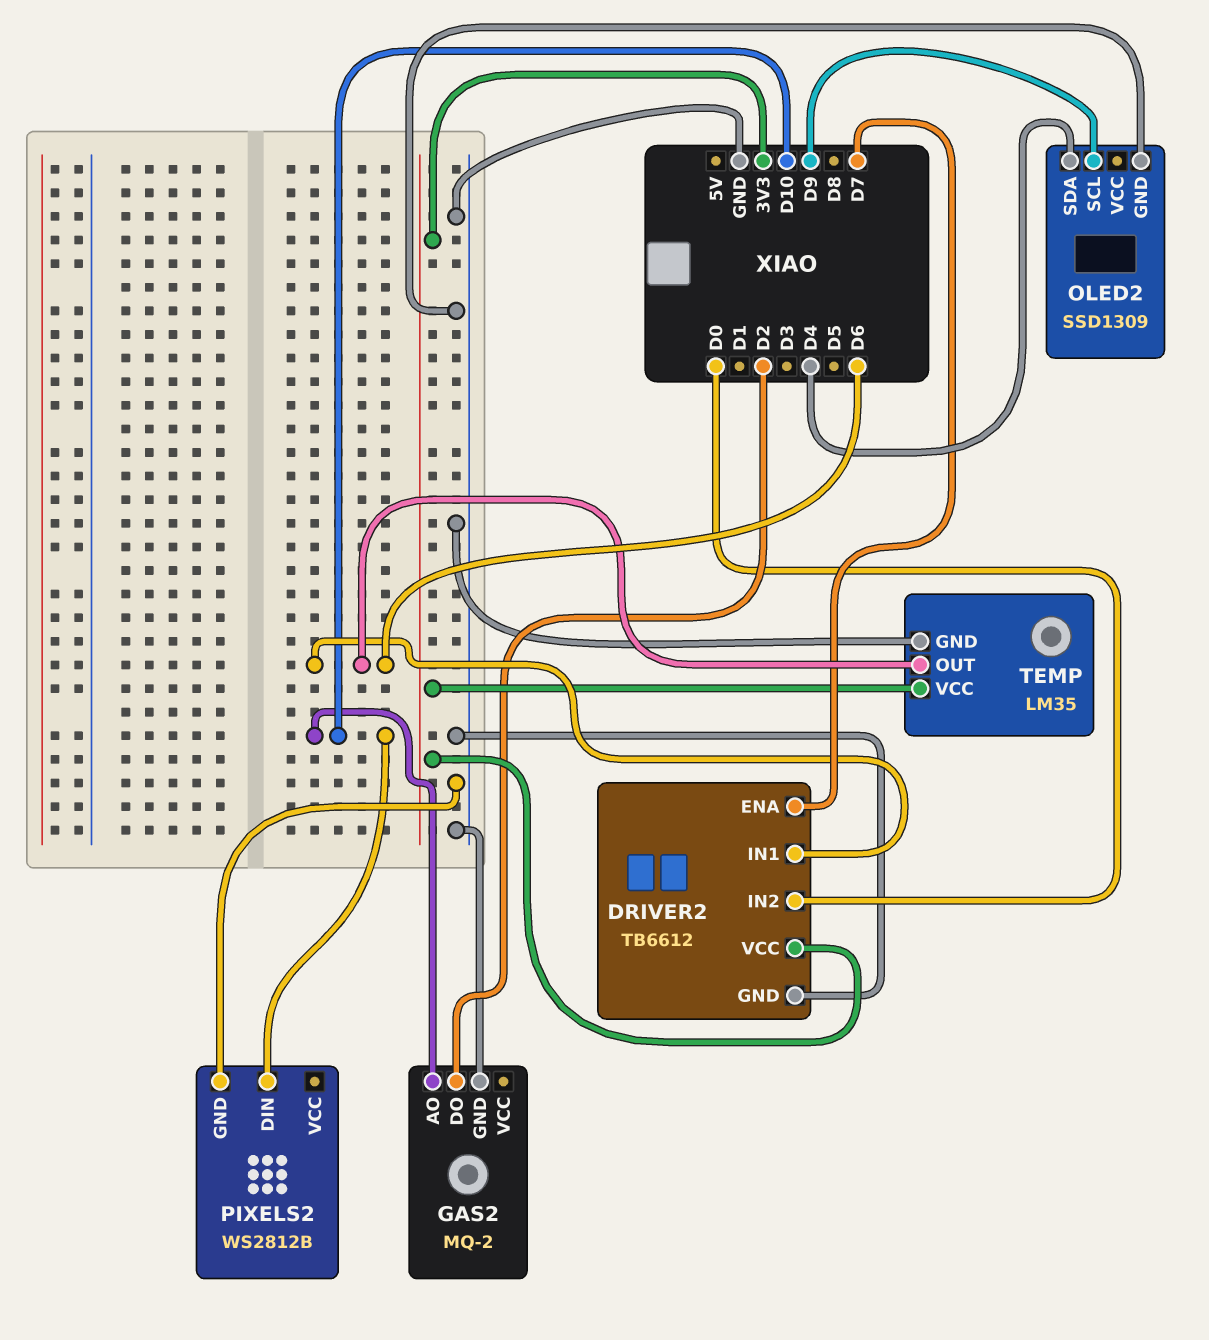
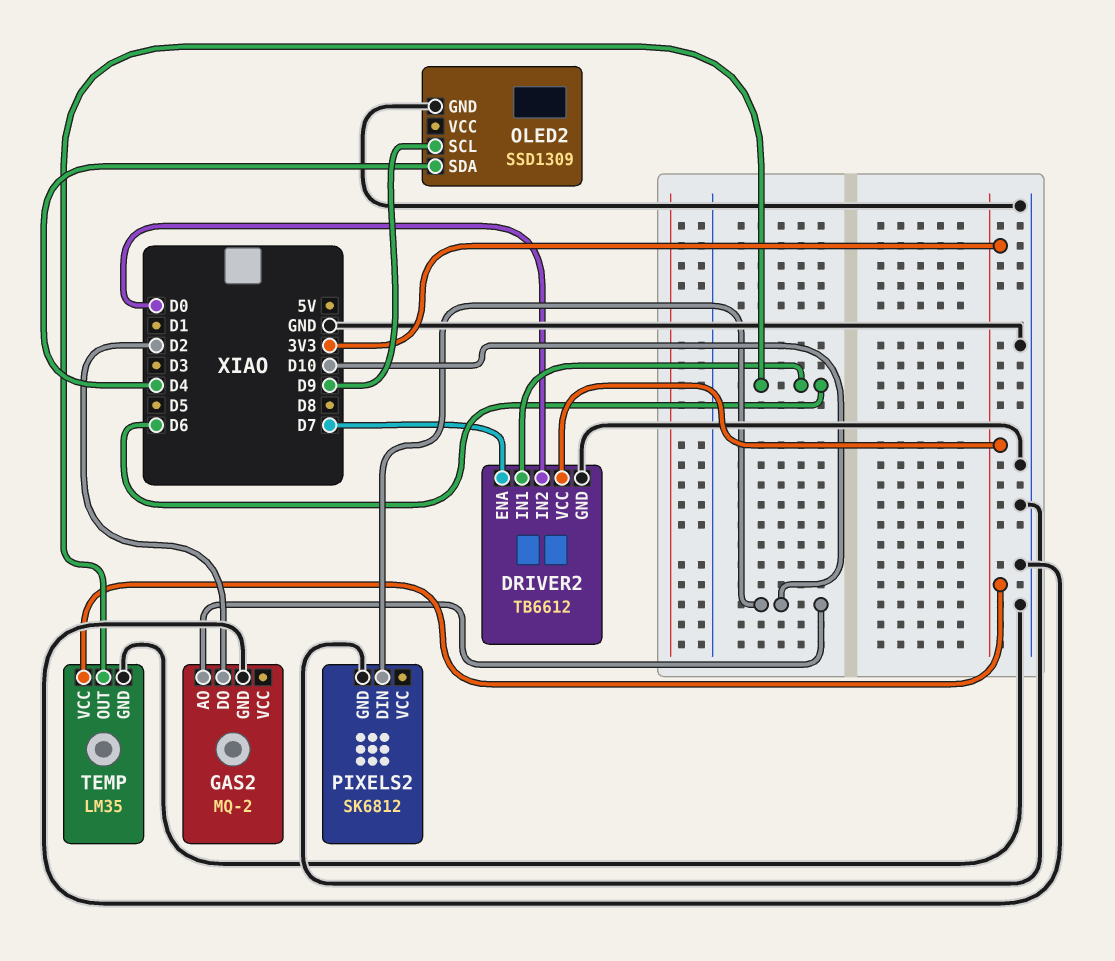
PIXELS2: WS2812B -> SK6812

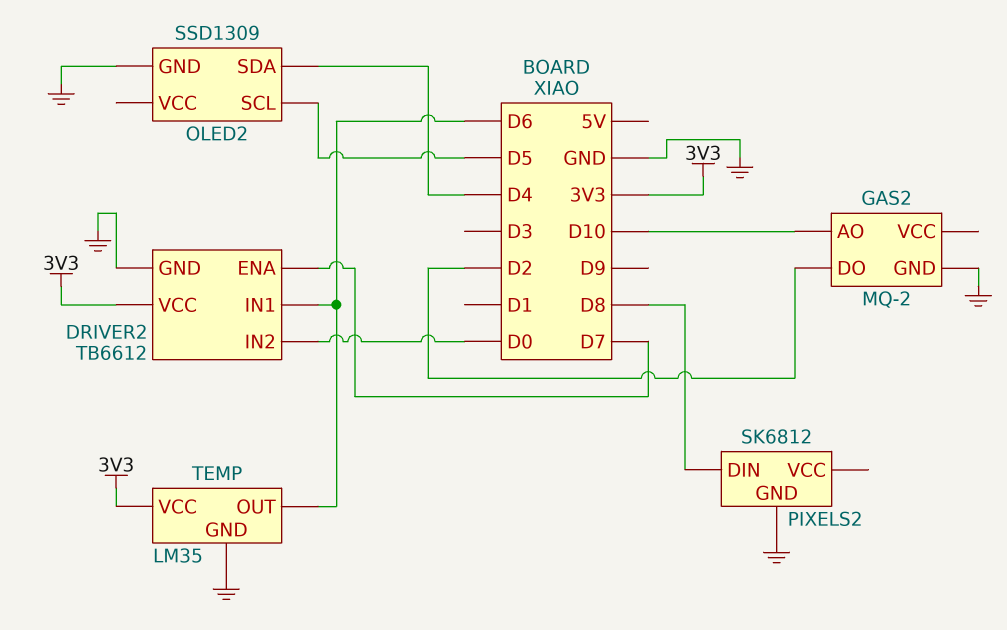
OLED2 pin SCL: D9 -> D5
PIXELS2 pin DIN: D10 -> D8

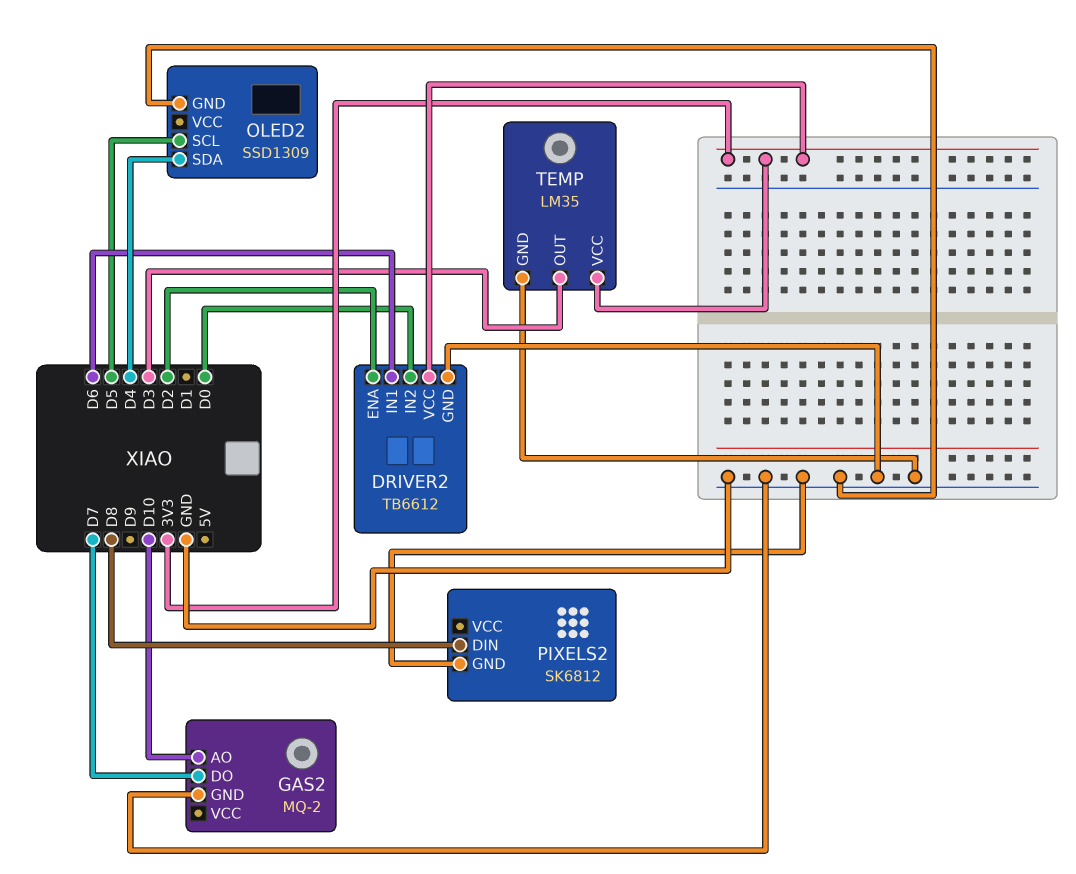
DRIVER2 pin ENA: D7 -> D2
GAS2 pin DO: D2 -> D7
TEMP pin OUT: D6 -> D3

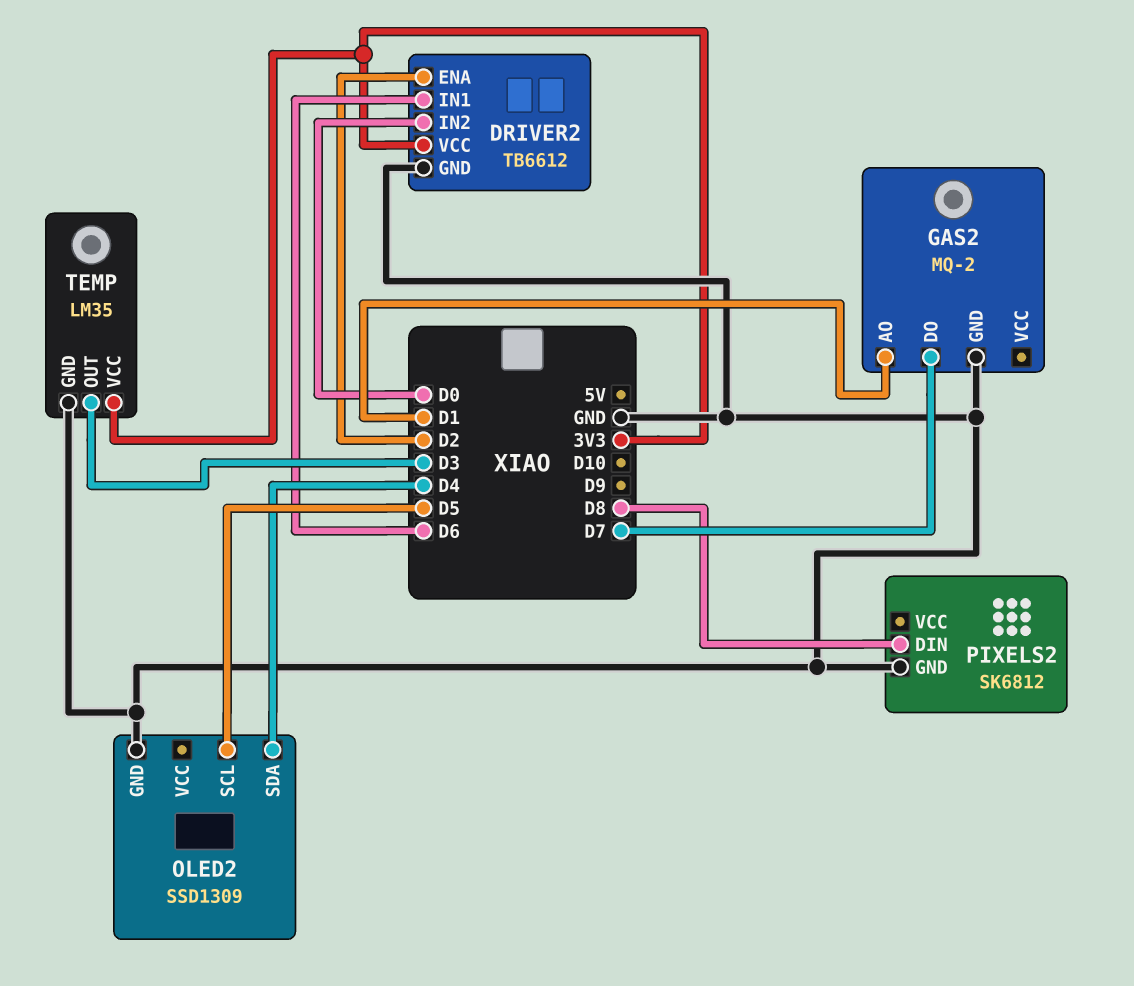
GAS2 pin AO: D10 -> D1

